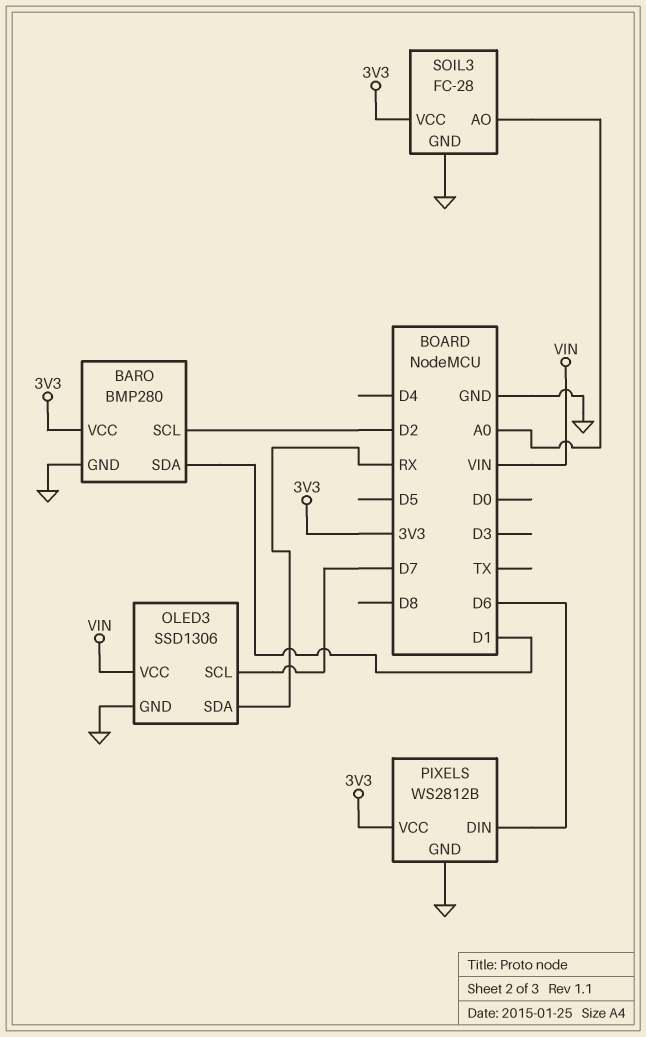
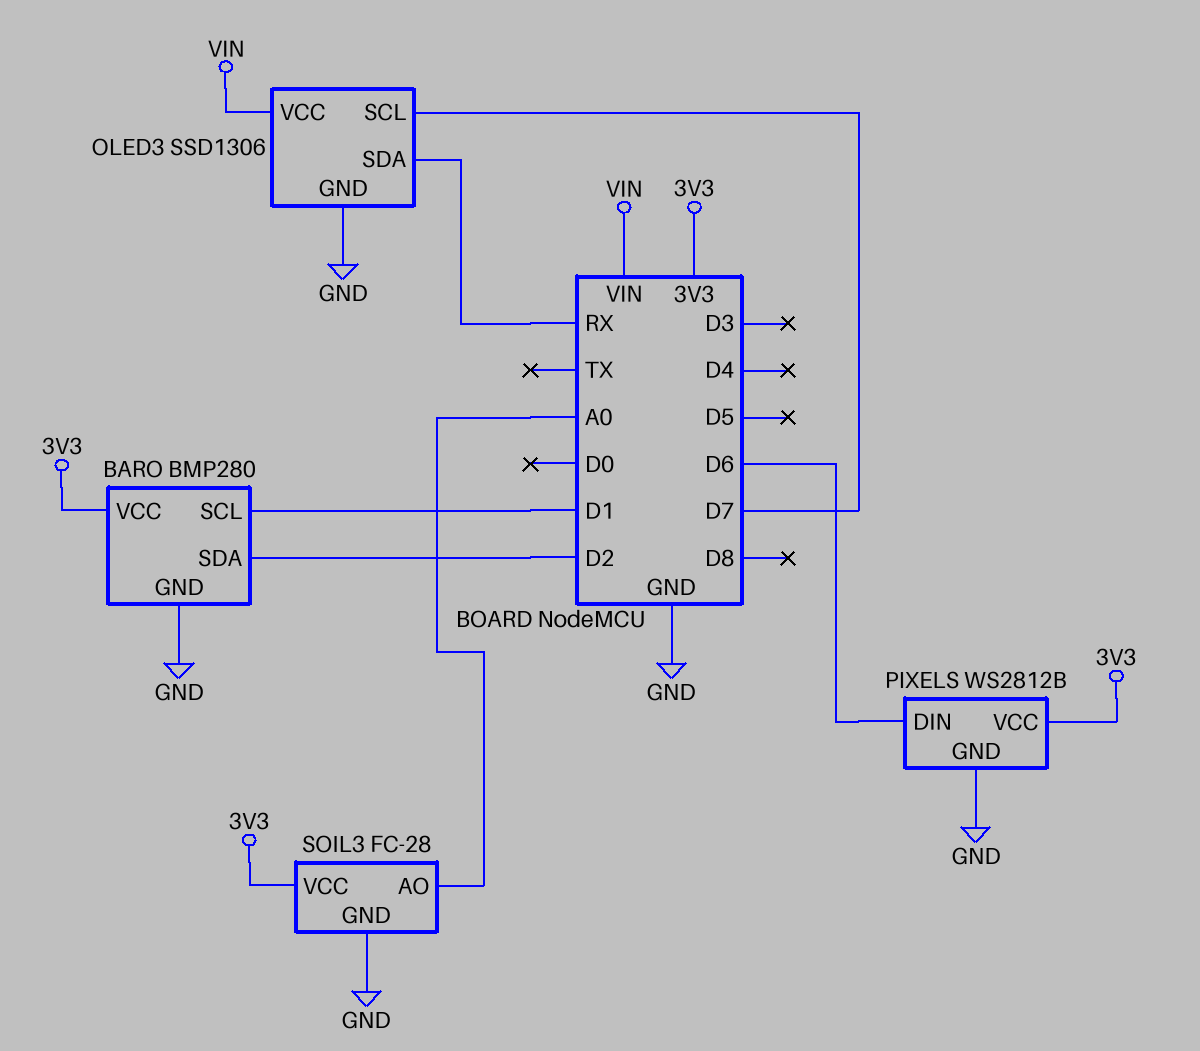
BARO pin SCL: D2 -> D1
BARO pin SDA: D1 -> D2

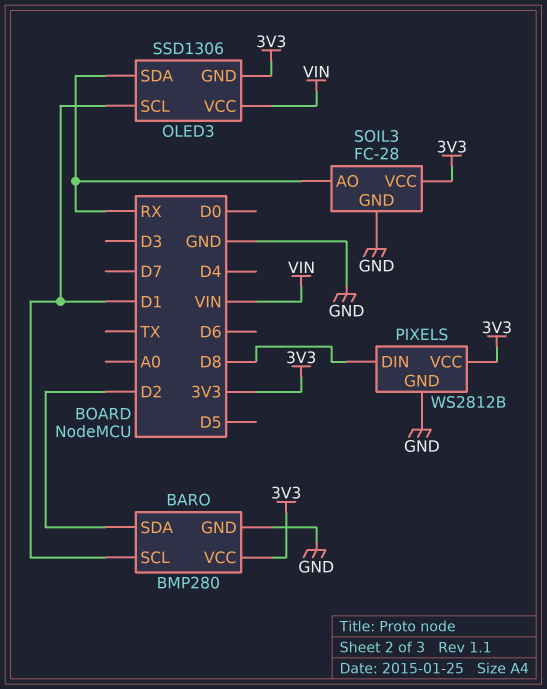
OLED3 pin GND: GND -> 3V3
OLED3 pin SCL: D7 -> D1
PIXELS pin DIN: D6 -> D8
SOIL3 pin AO: A0 -> RX

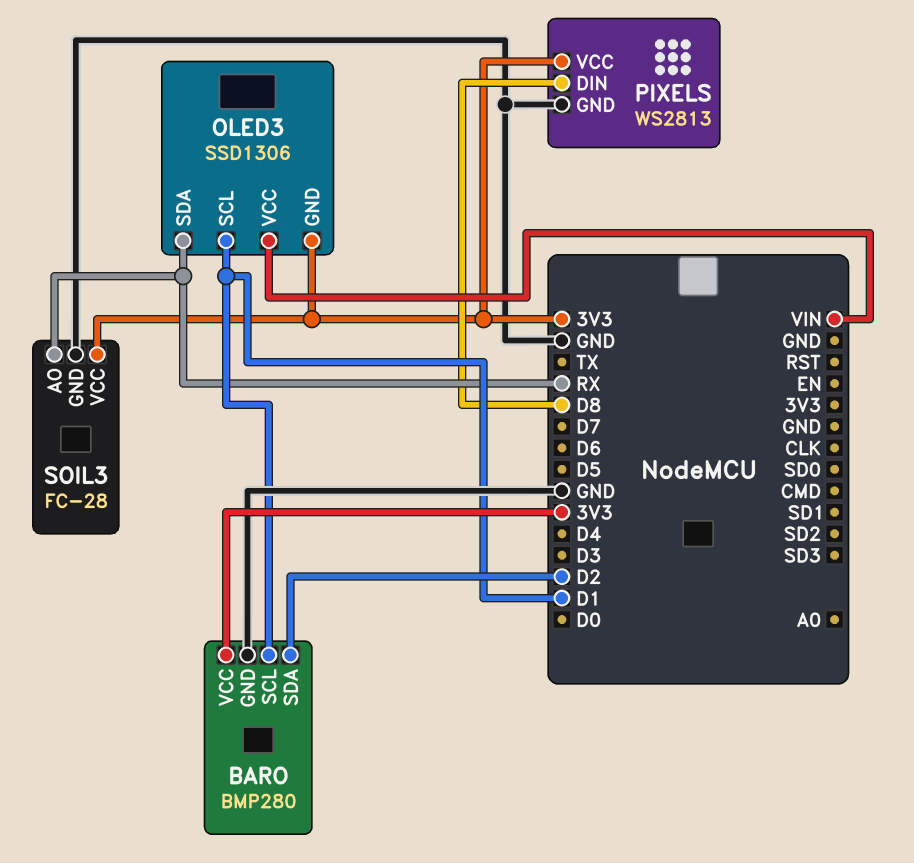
PIXELS: WS2812B -> WS2813

